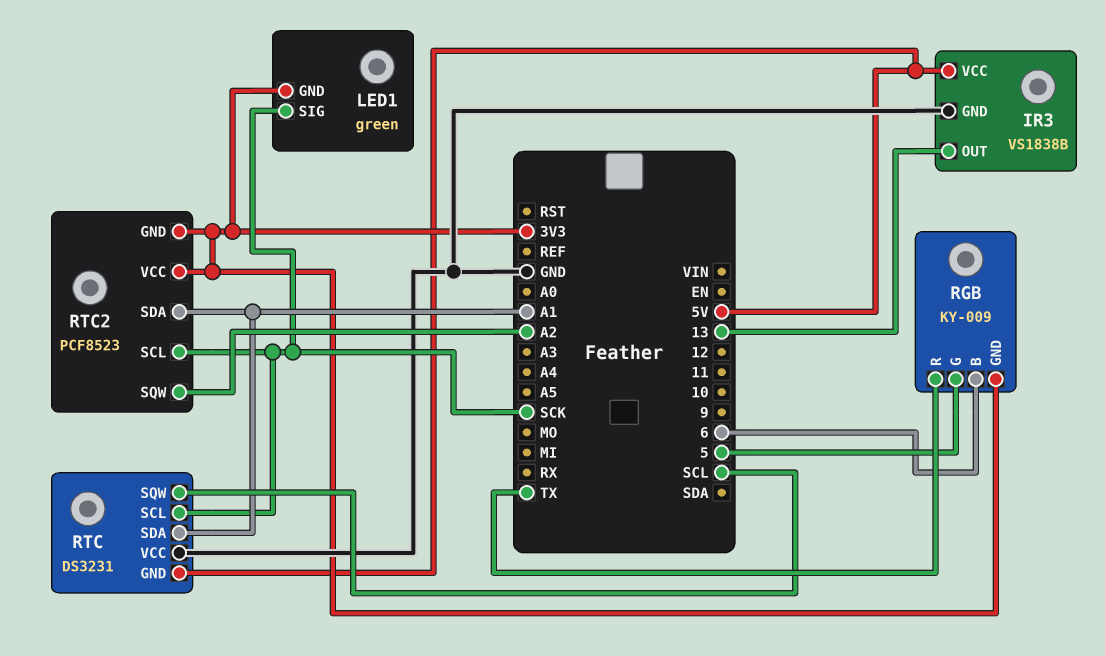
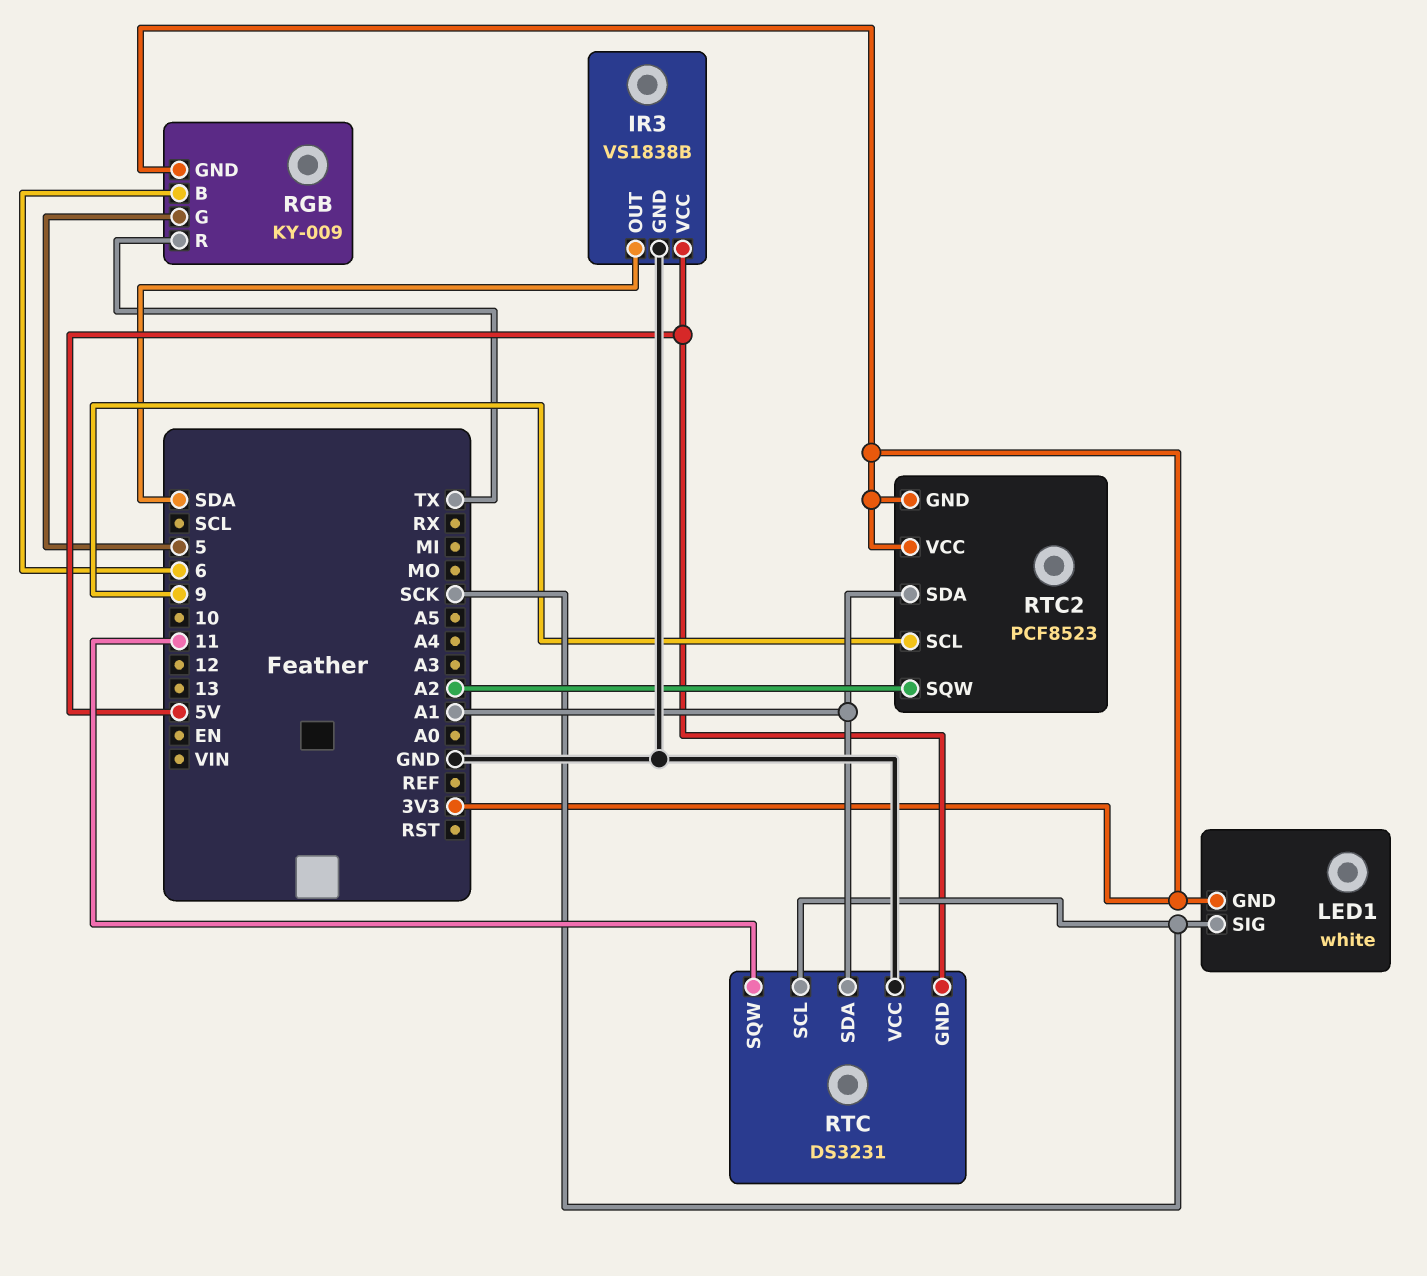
IR3 pin OUT: 13 -> SDA
LED1: green -> white
RTC pin SQW: SCL -> 11
RTC2 pin SCL: SCK -> 9

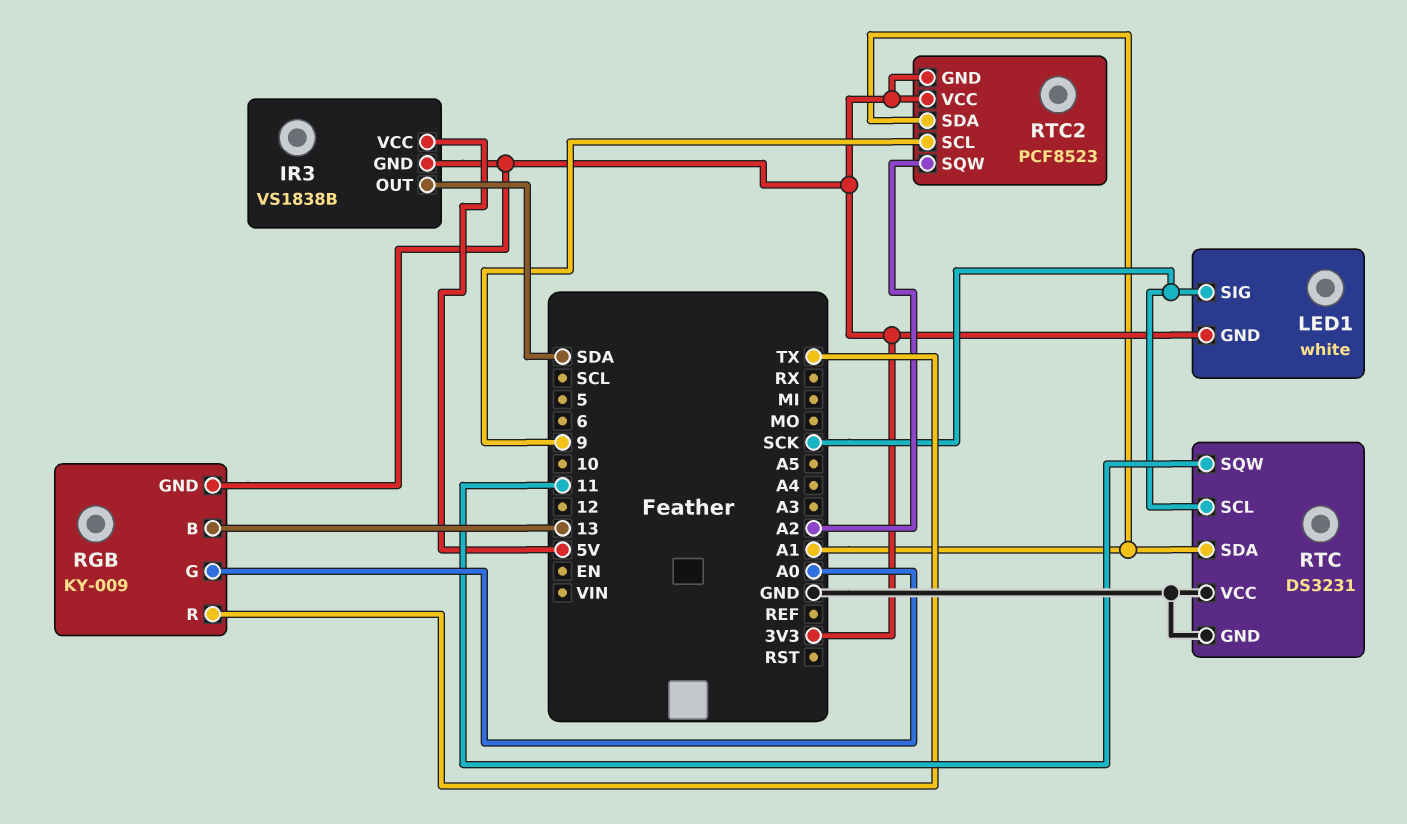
IR3 pin GND: GND -> 3V3
RGB pin B: 6 -> 13
RGB pin G: 5 -> A0
RTC pin GND: 5V -> GND

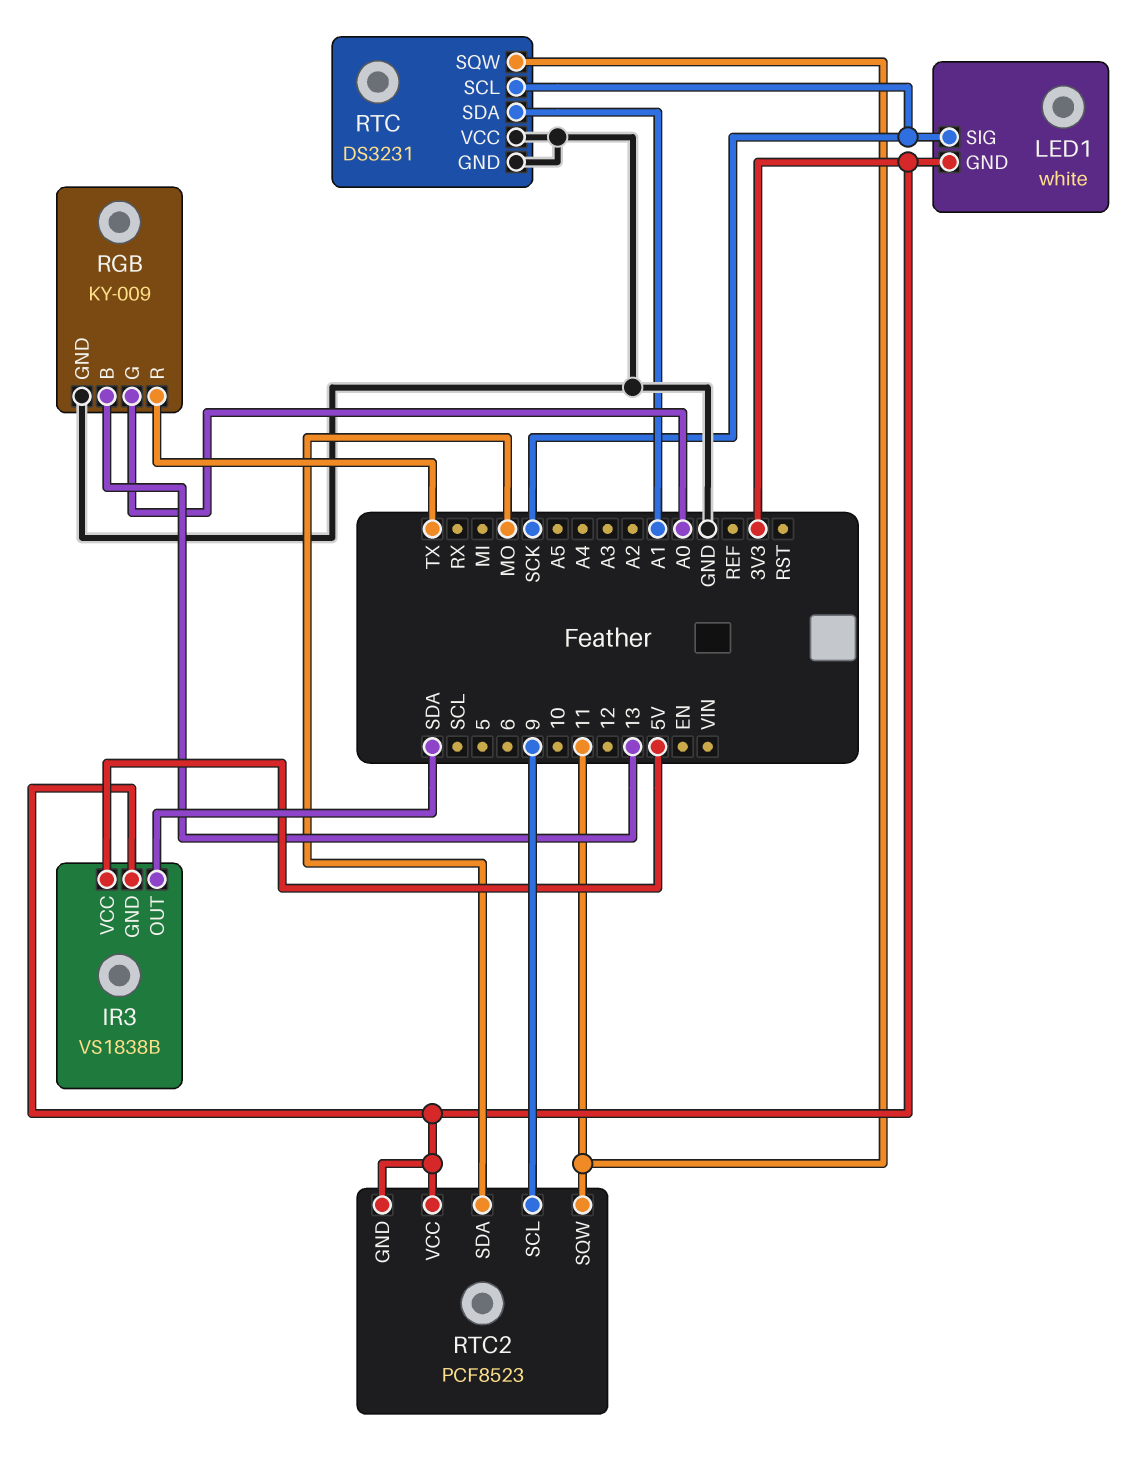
RGB pin GND: 3V3 -> GND
RTC2 pin SDA: A1 -> MO
RTC2 pin SQW: A2 -> 11

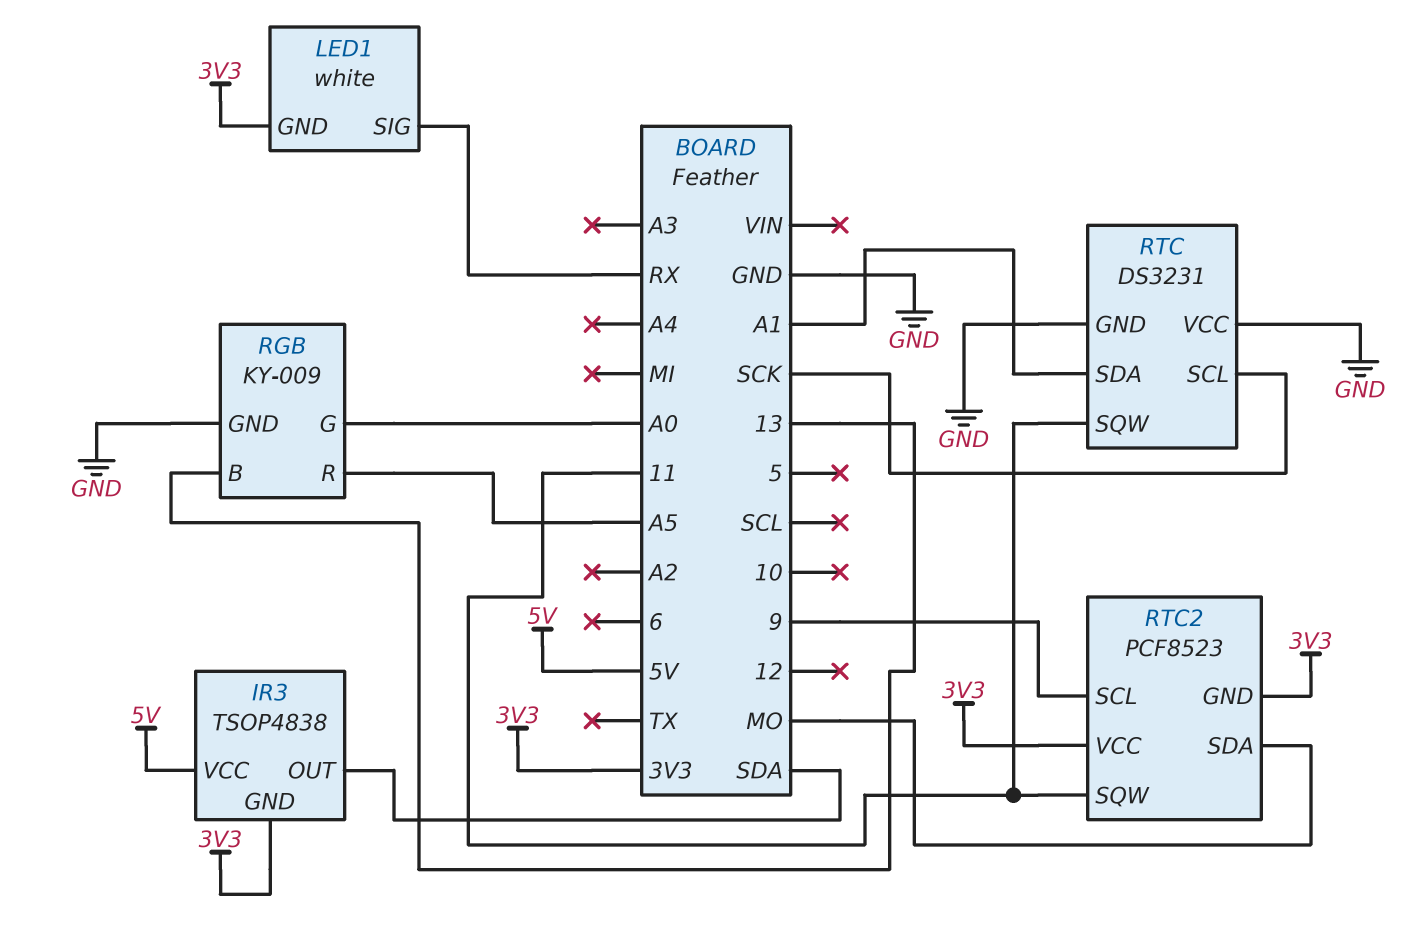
IR3: VS1838B -> TSOP4838
LED1 pin SIG: SCK -> RX
RGB pin R: TX -> A5

